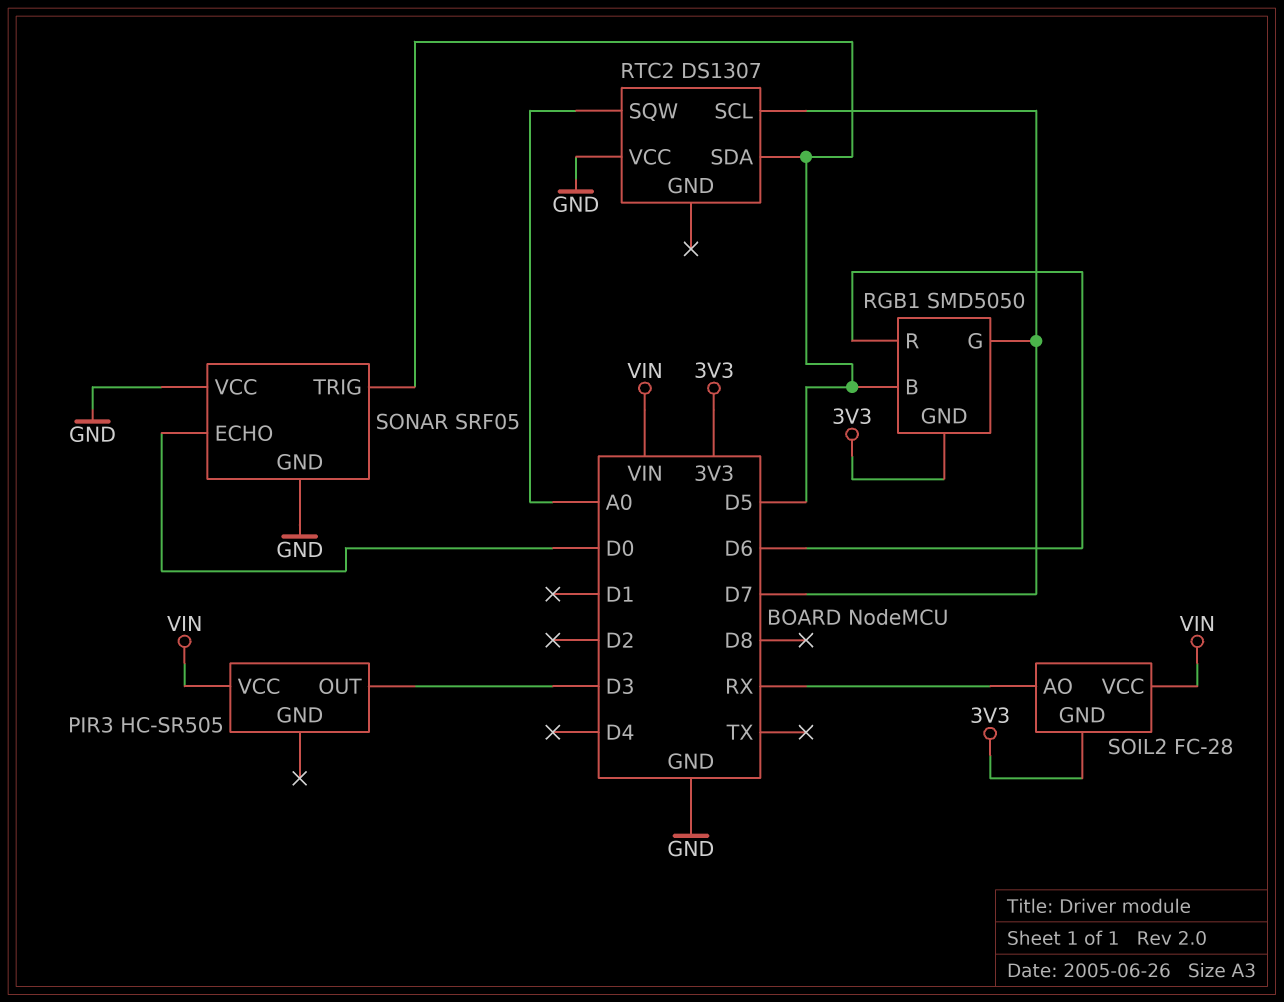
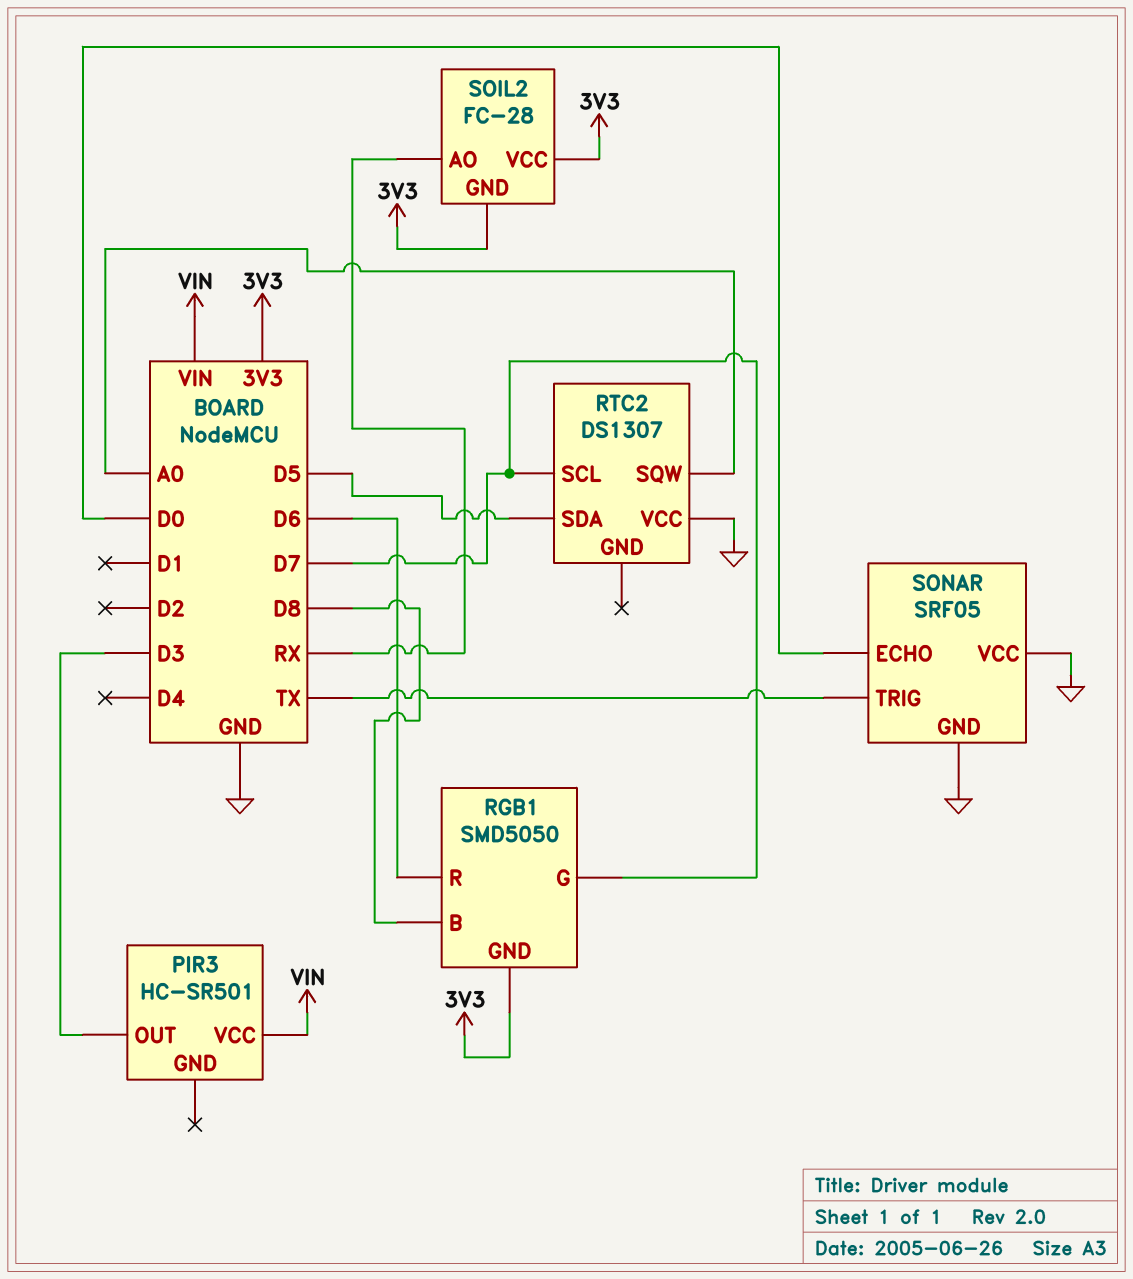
PIR3: HC-SR505 -> HC-SR501
RGB1 pin B: D5 -> D8
SOIL2 pin VCC: VIN -> 3V3
SONAR pin TRIG: D5 -> TX

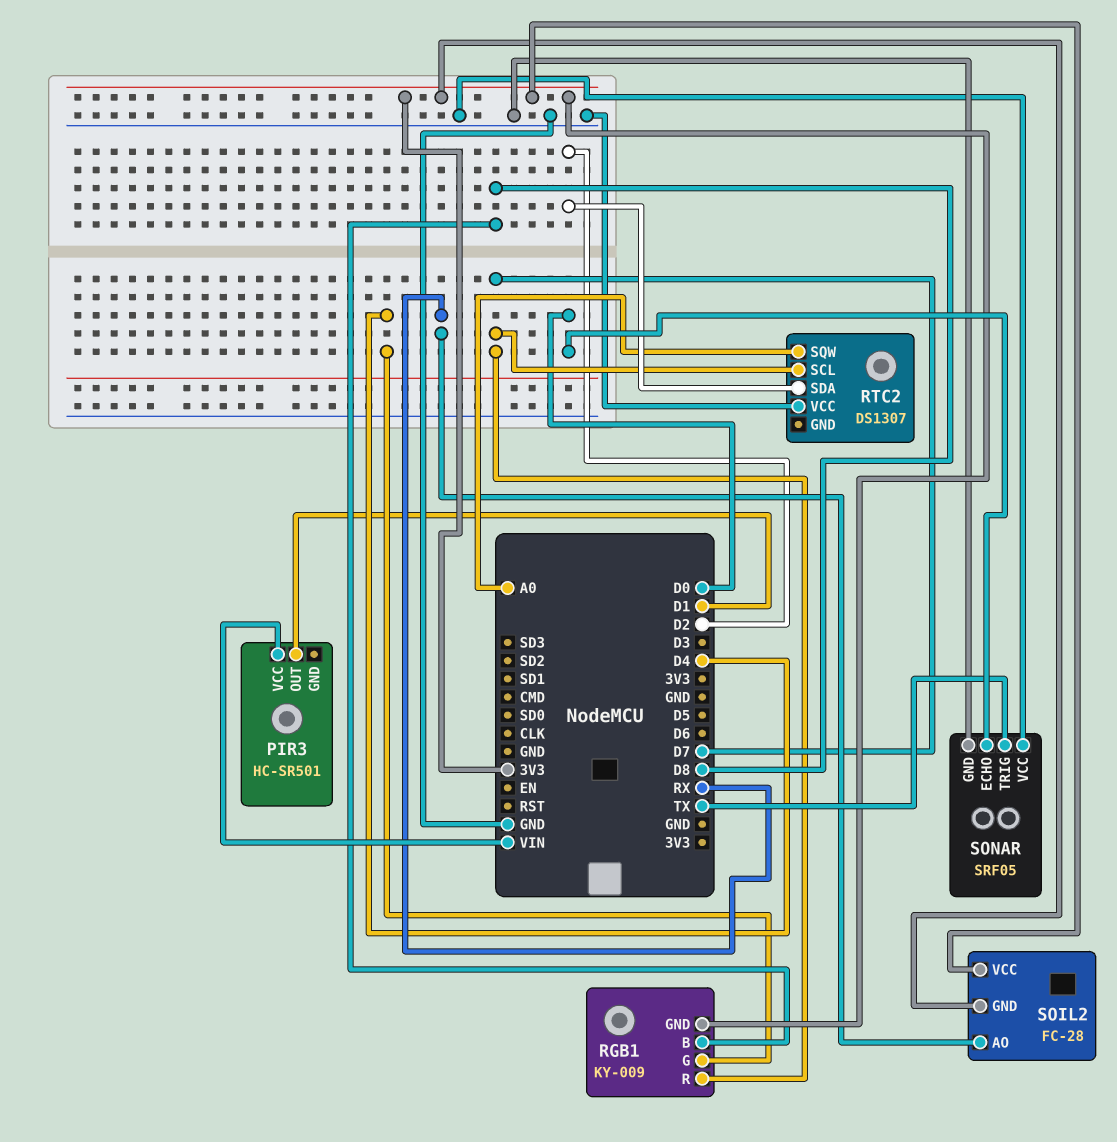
PIR3 pin OUT: D3 -> D1
RGB1: SMD5050 -> KY-009
RGB1 pin G: D7 -> D4
RGB1 pin R: D6 -> D7
RTC2 pin SDA: D5 -> D2

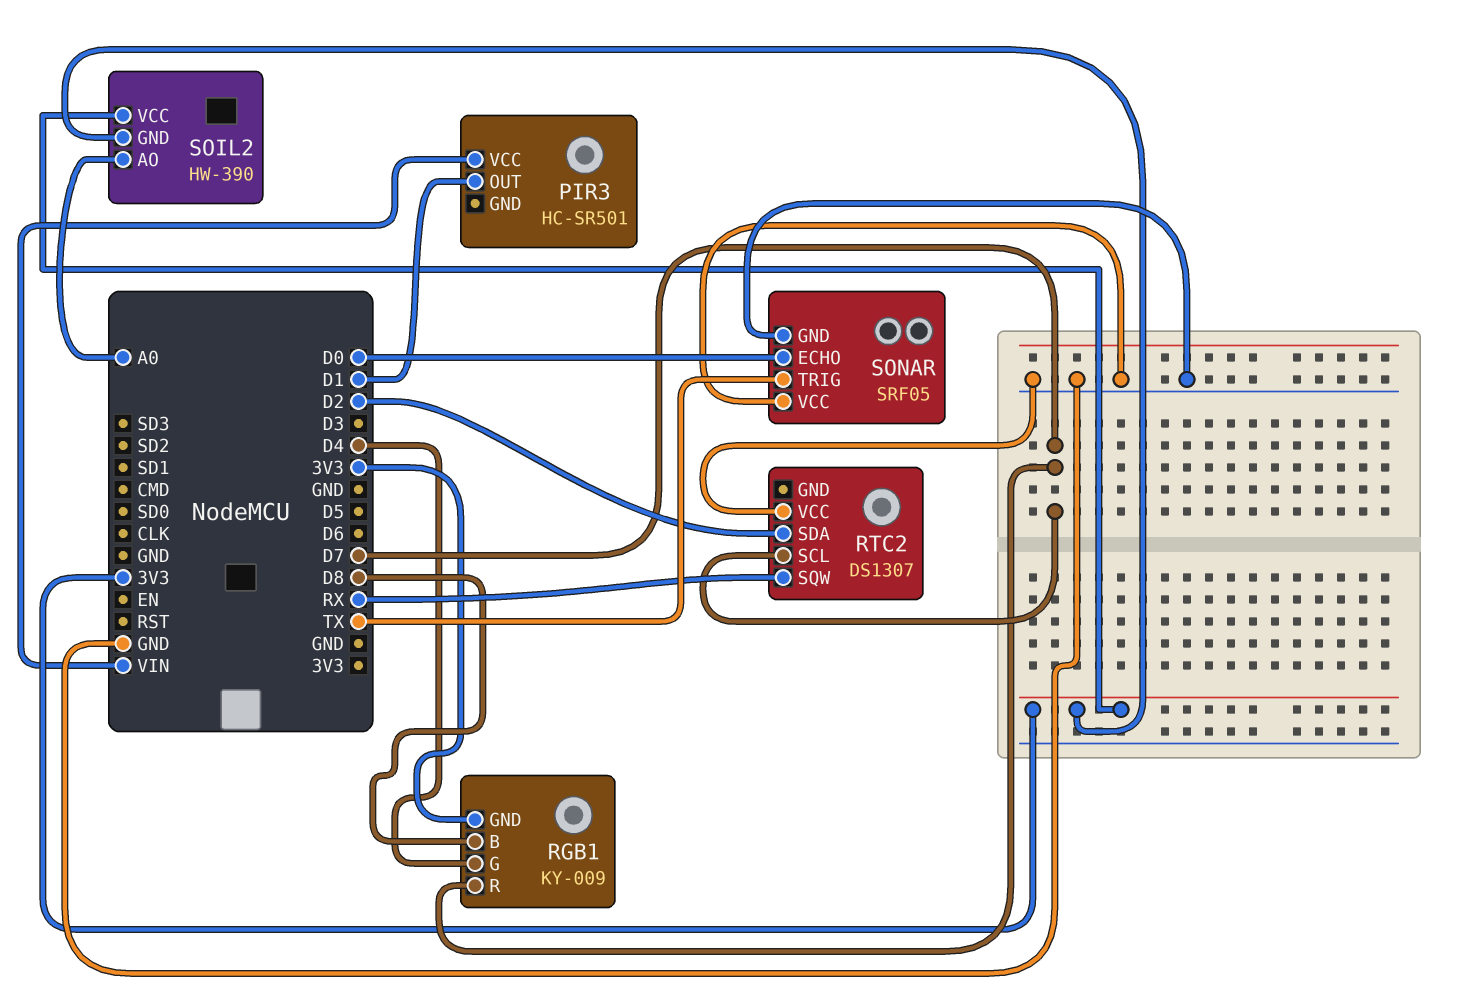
RTC2 pin SQW: A0 -> RX
SOIL2: FC-28 -> HW-390
SOIL2 pin AO: RX -> A0

